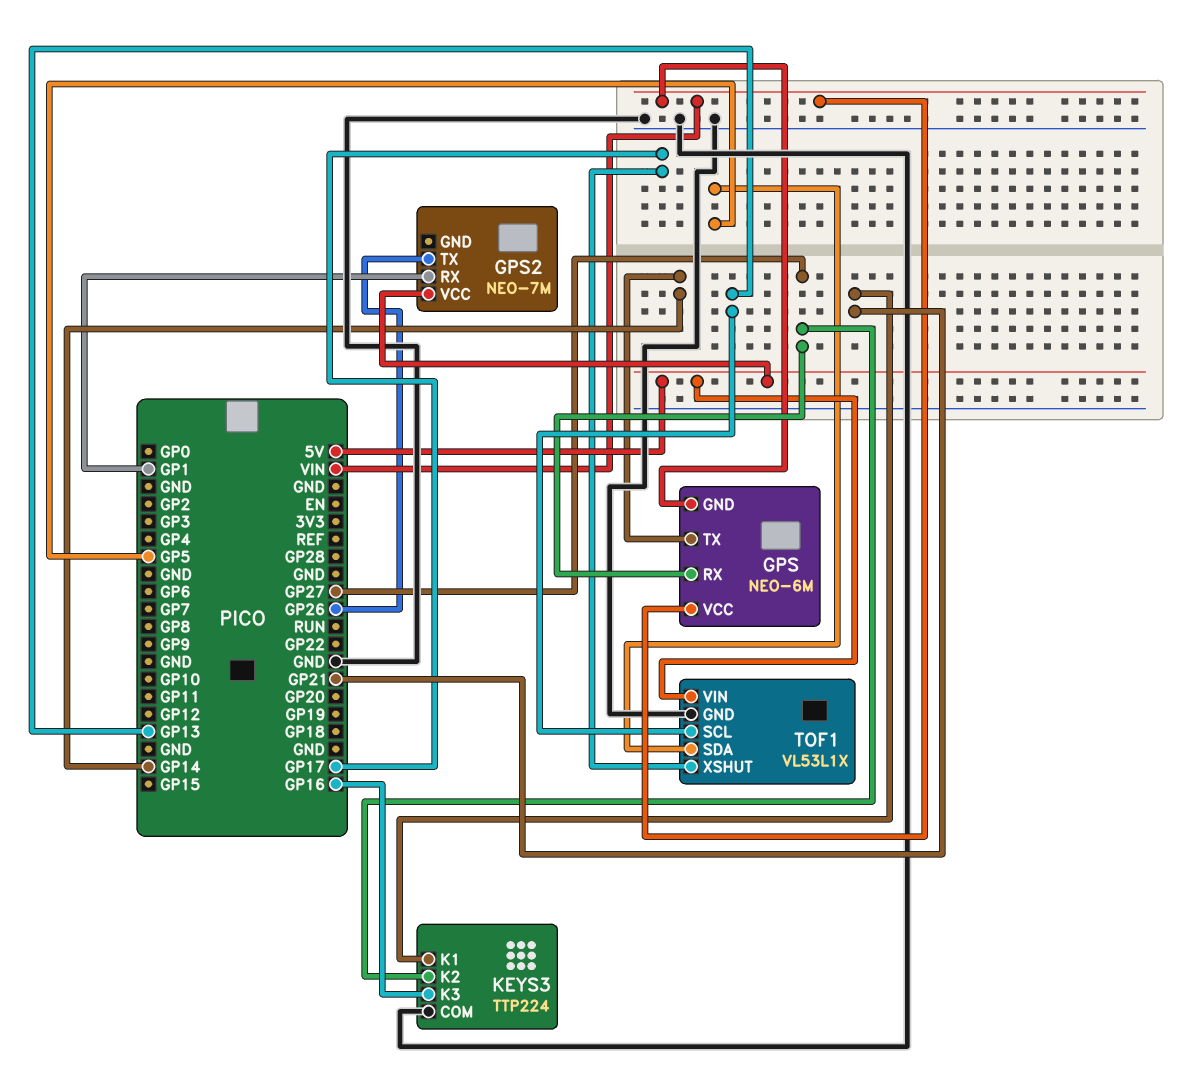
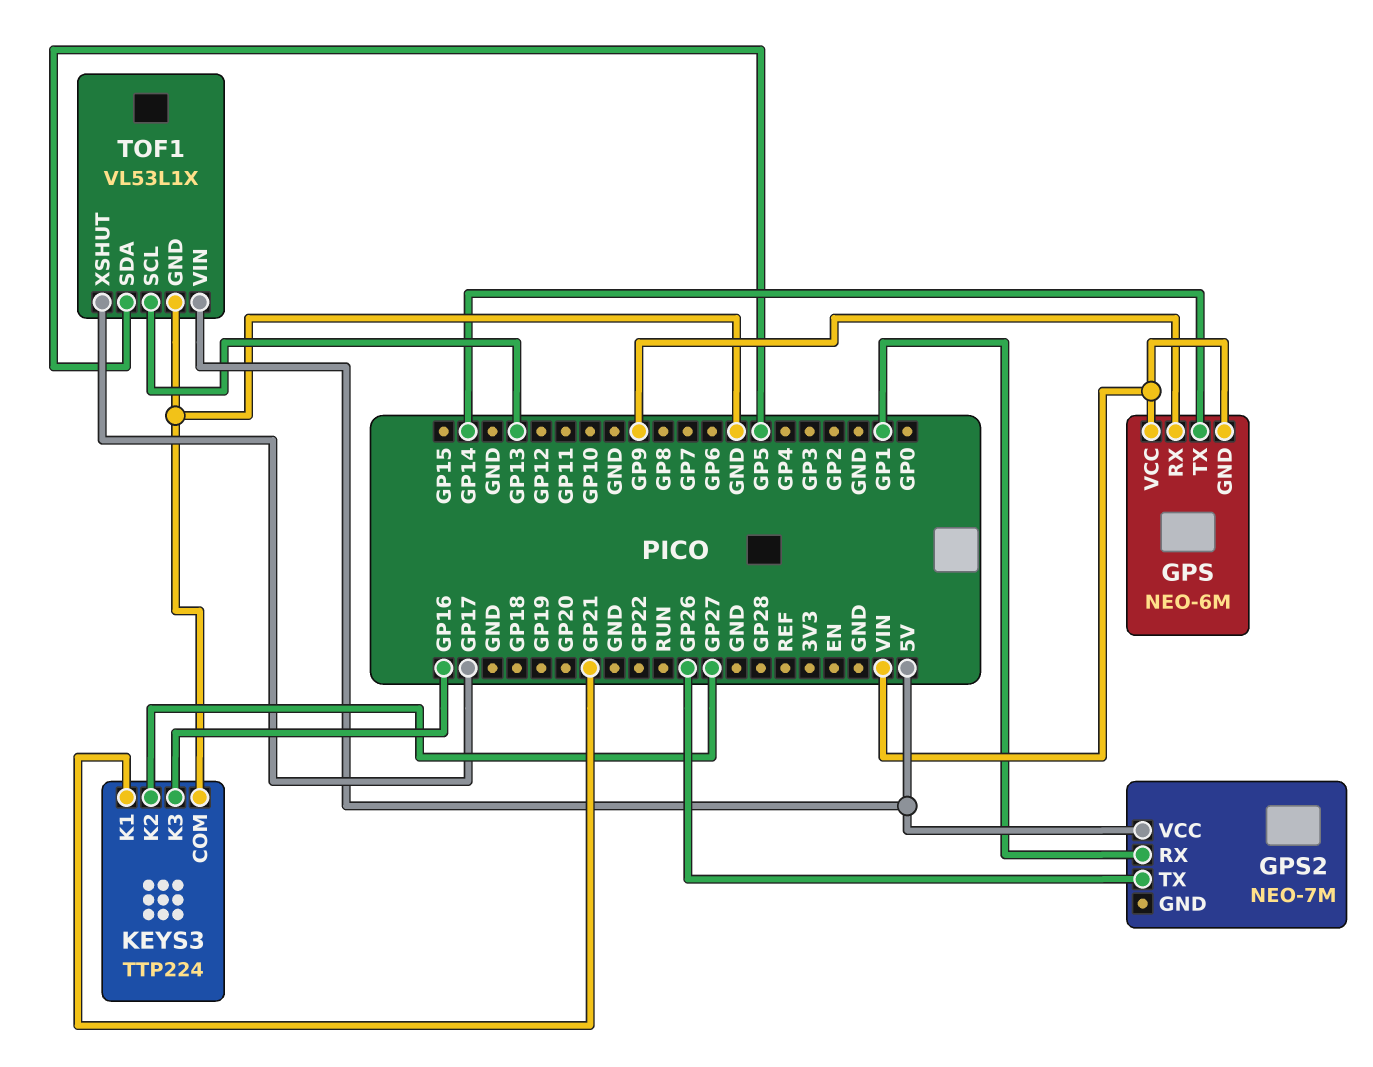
GPS pin RX: GP27 -> GP9

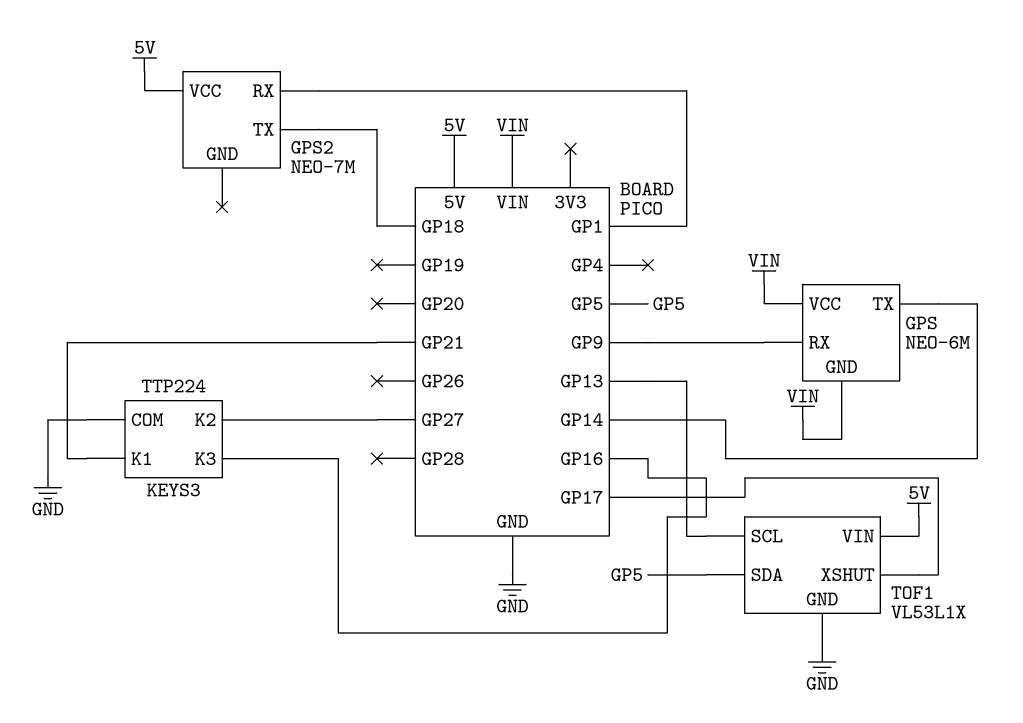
GPS2 pin TX: GP26 -> GP18

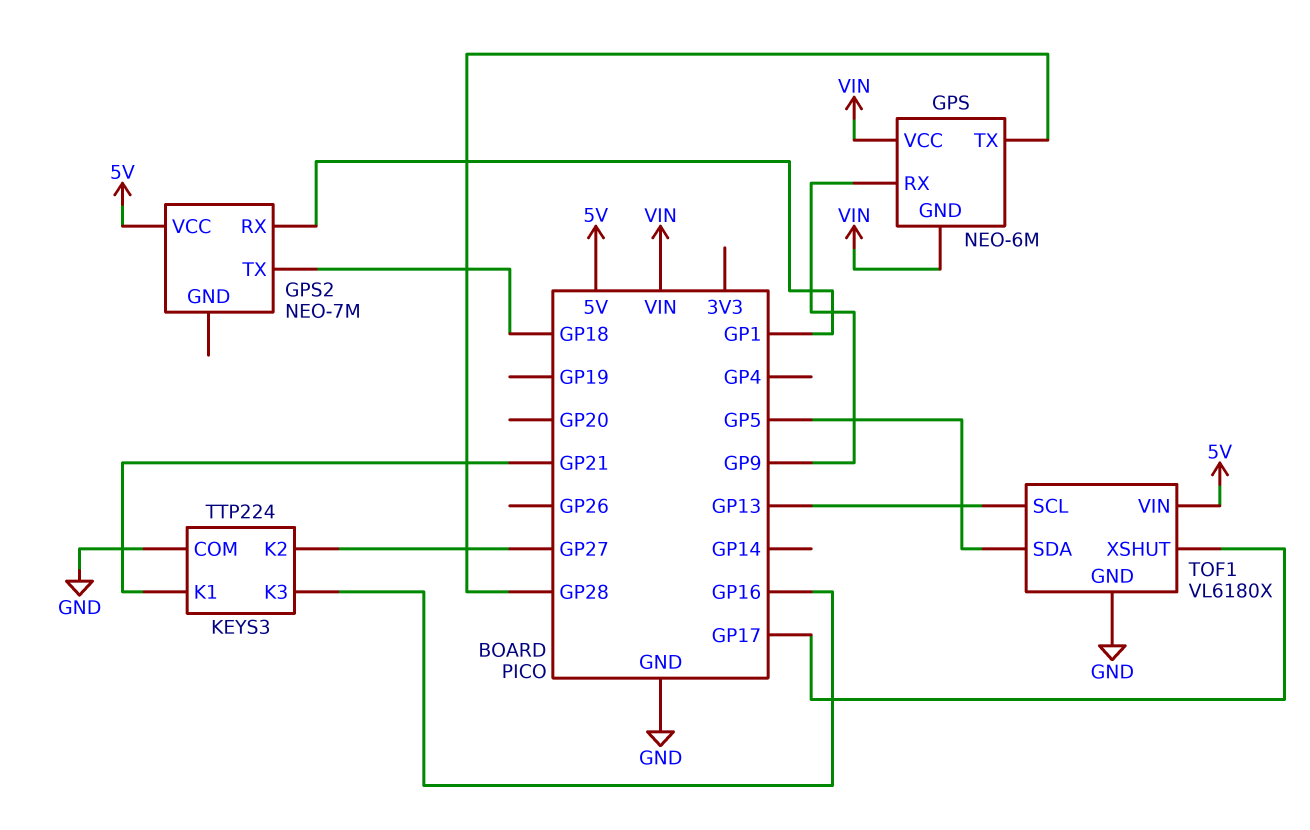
GPS pin TX: GP14 -> GP28
TOF1: VL53L1X -> VL6180X

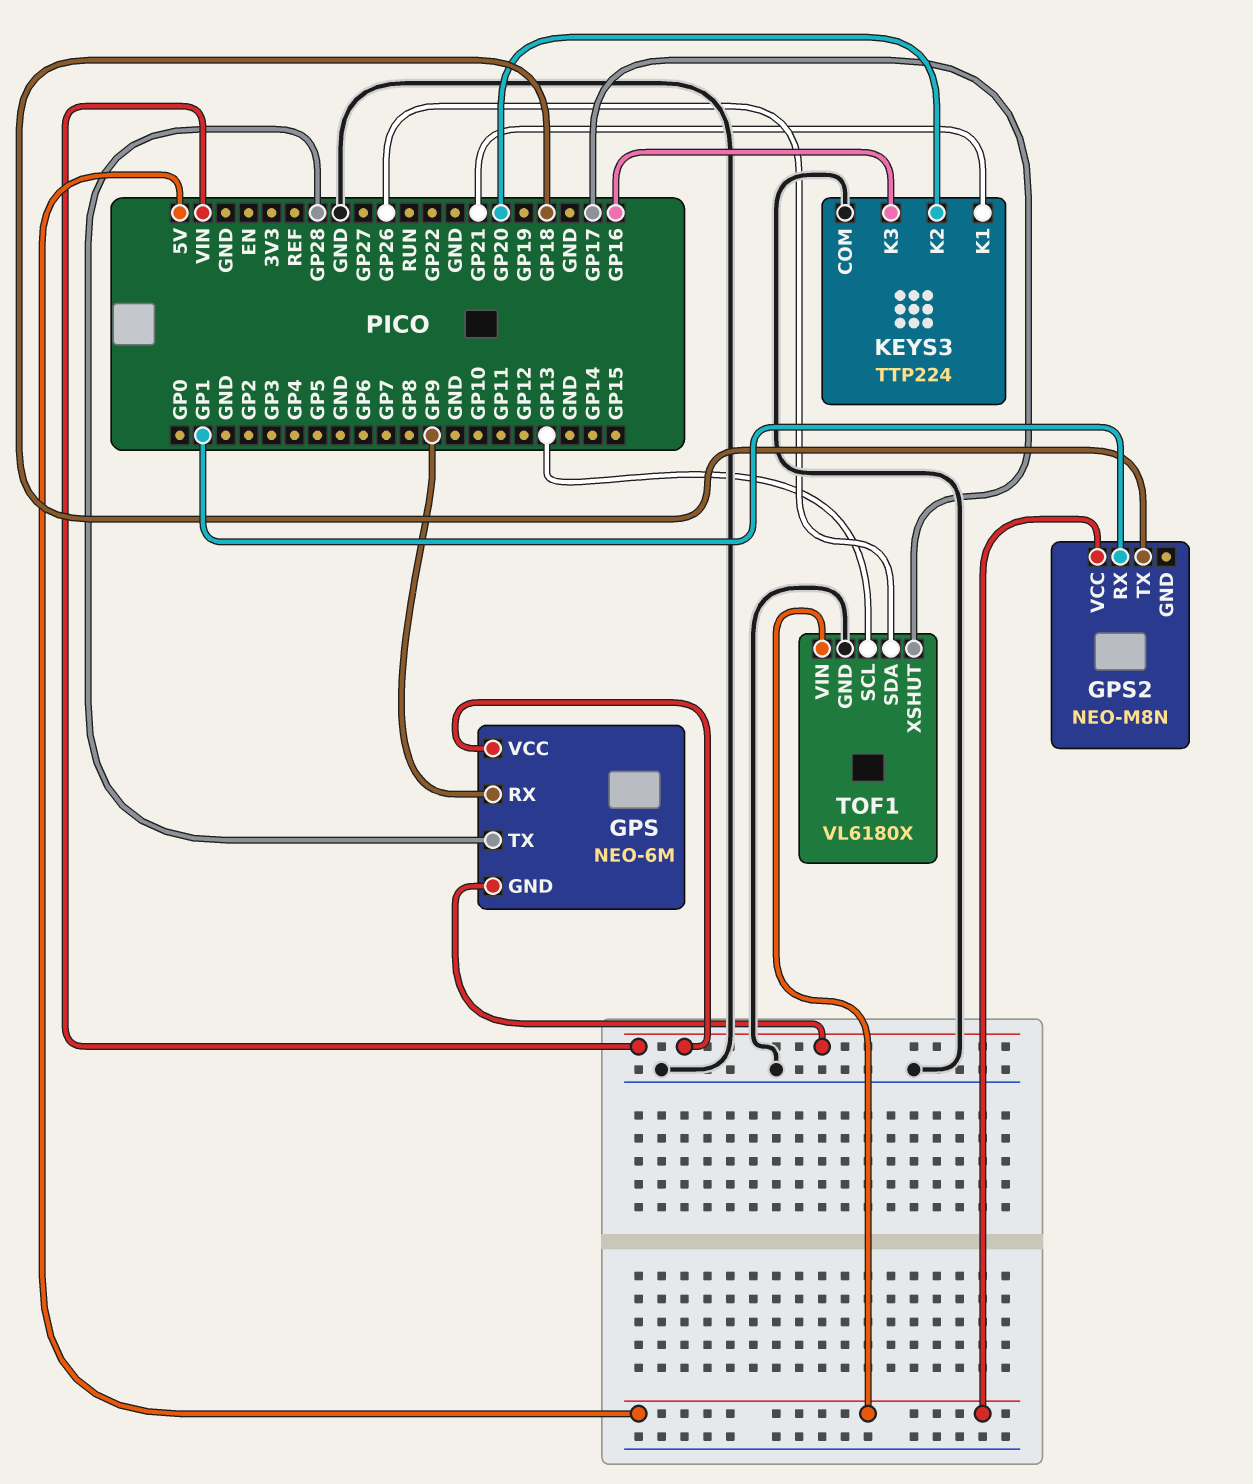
GPS2: NEO-7M -> NEO-M8N
KEYS3 pin K2: GP27 -> GP20
TOF1 pin SDA: GP5 -> GP26

